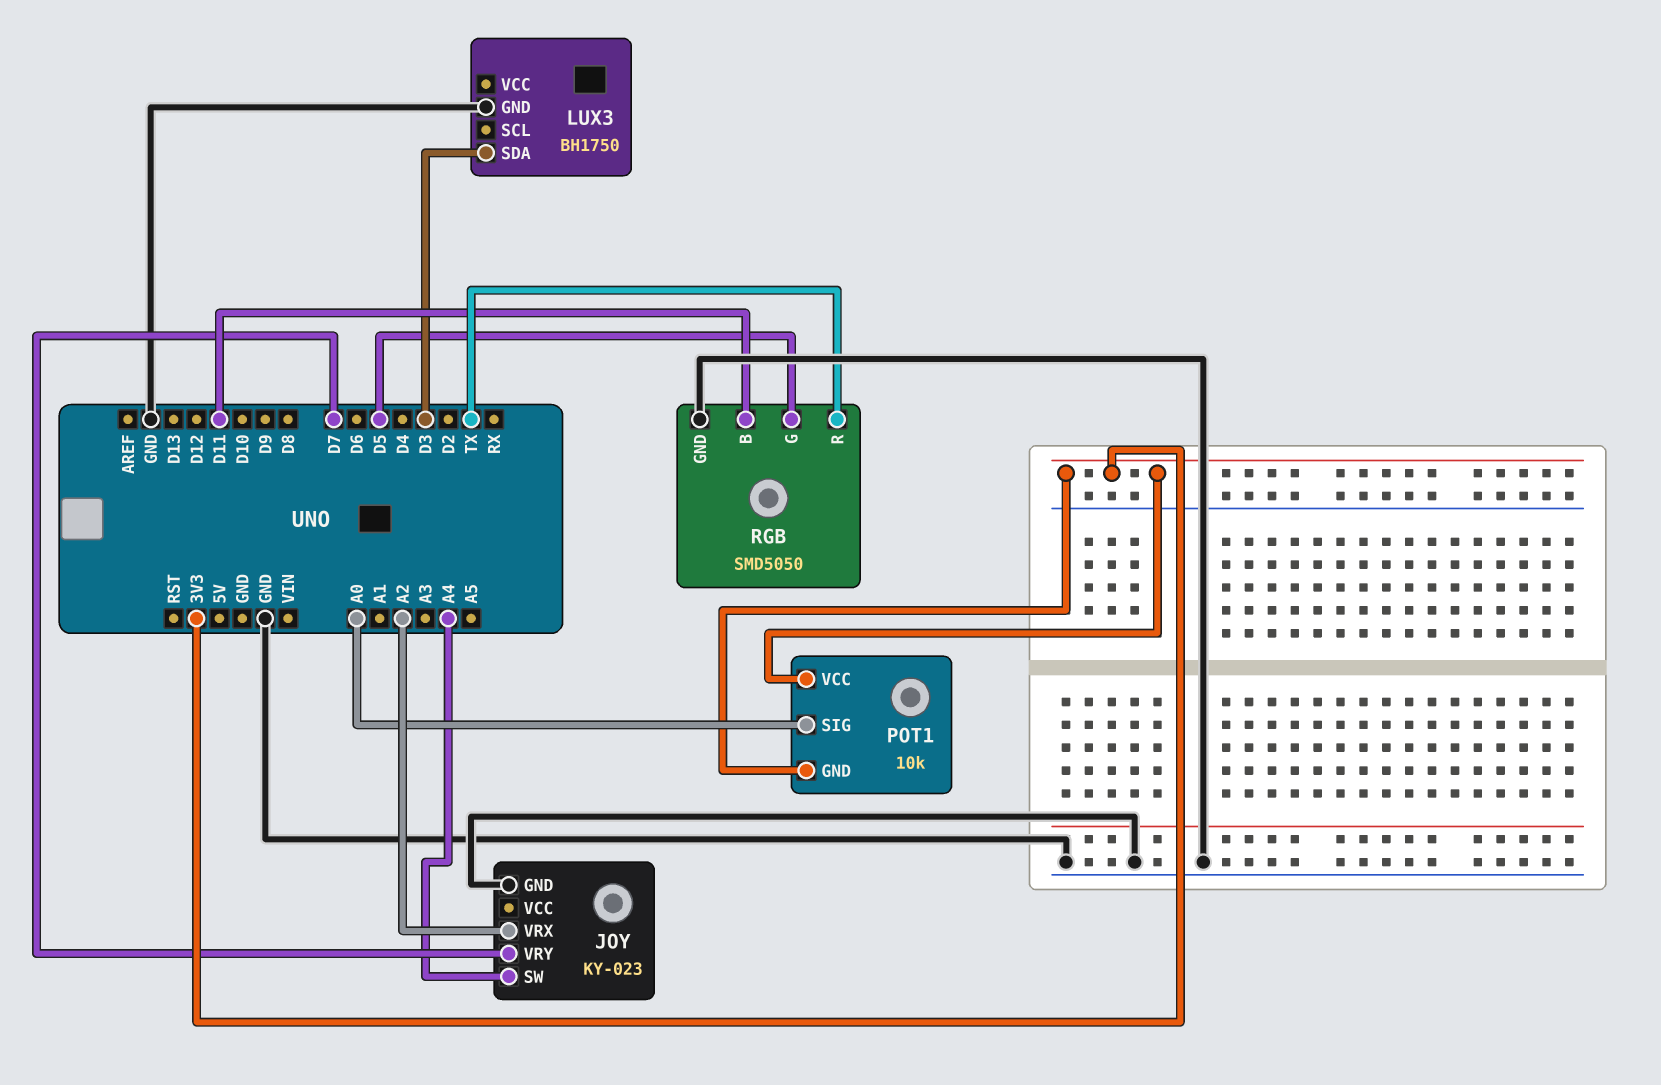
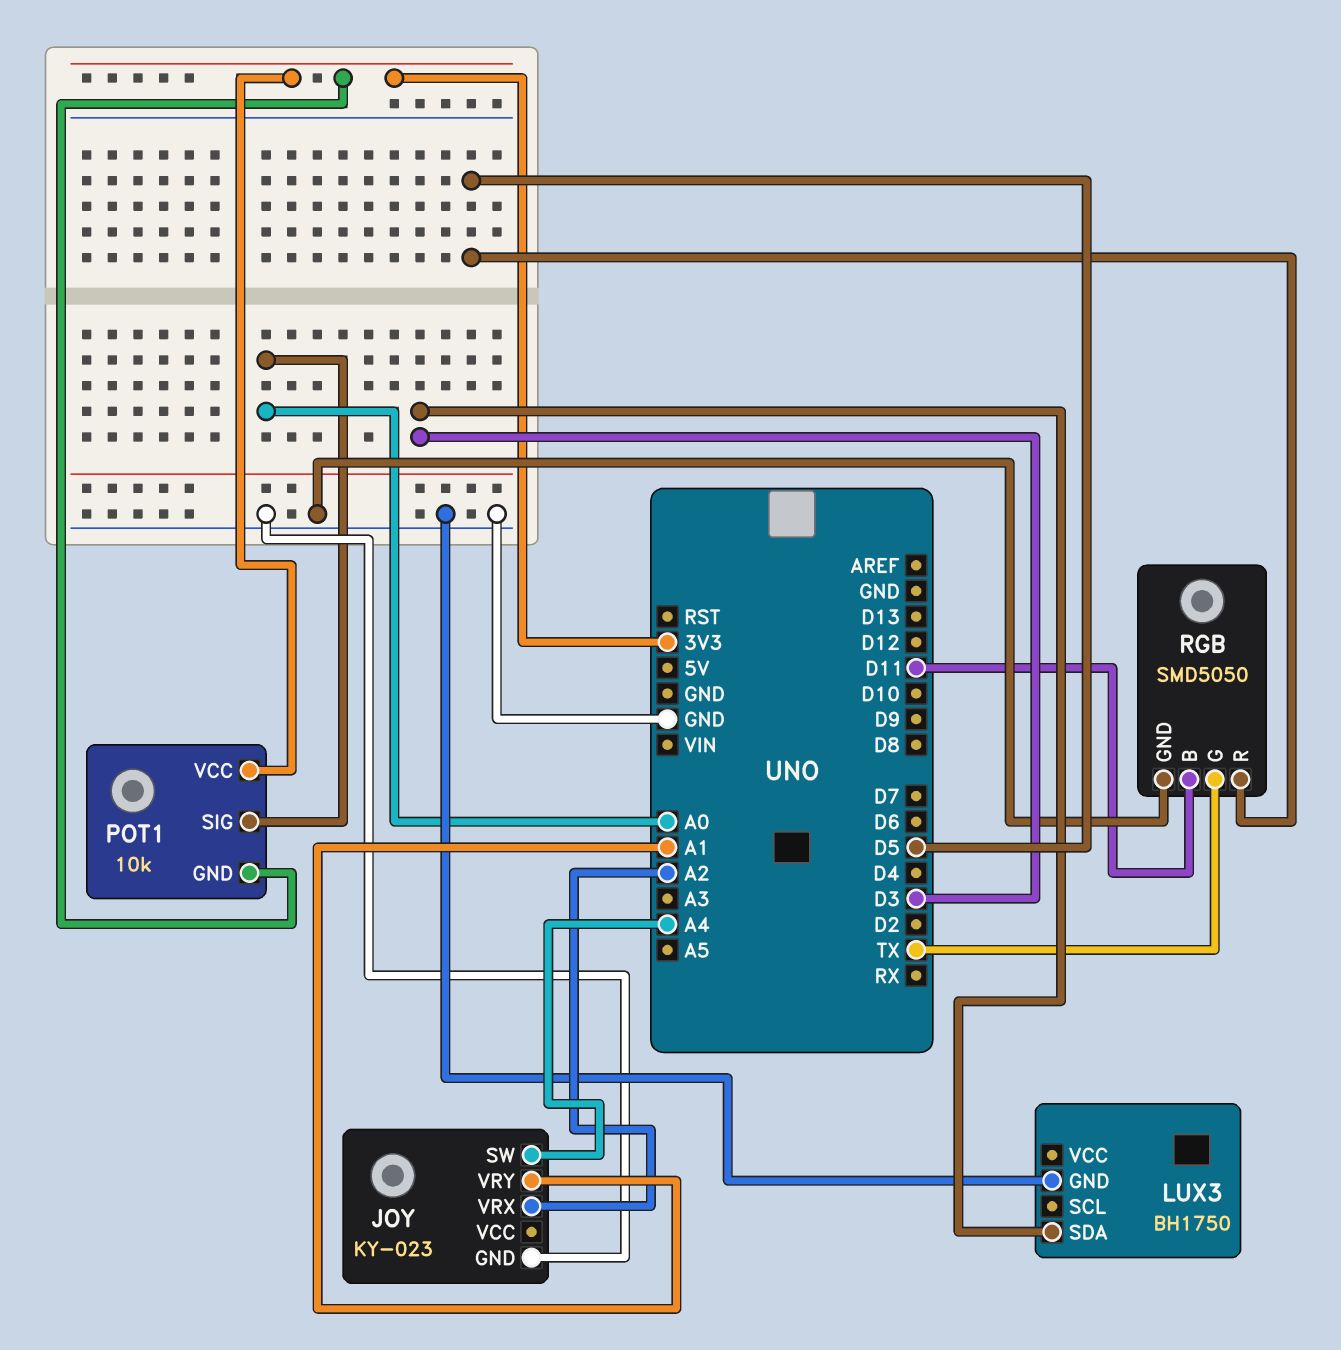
JOY pin VRY: D7 -> A1
RGB pin G: D5 -> TX
RGB pin R: TX -> D5

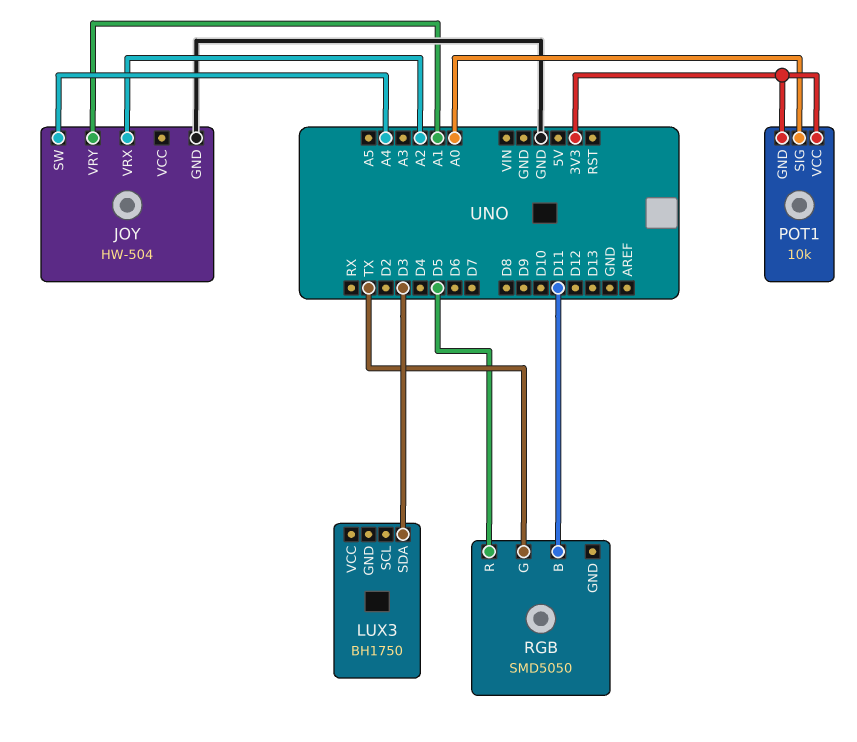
JOY: KY-023 -> HW-504
LUX3 pin GND: GND -> none
RGB pin GND: GND -> none

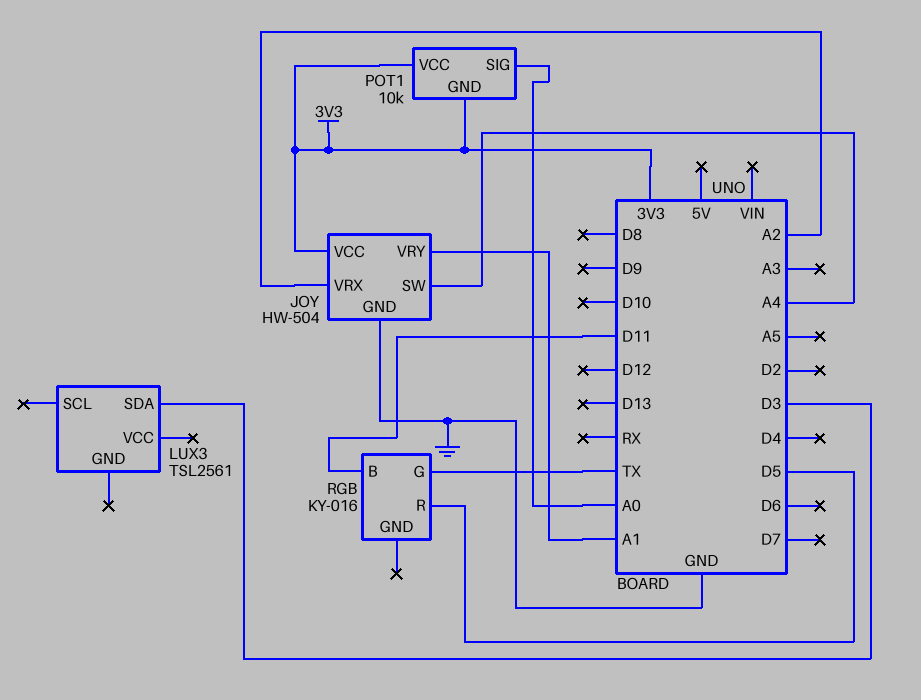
JOY pin VCC: none -> 3V3
LUX3: BH1750 -> TSL2561
RGB: SMD5050 -> KY-016

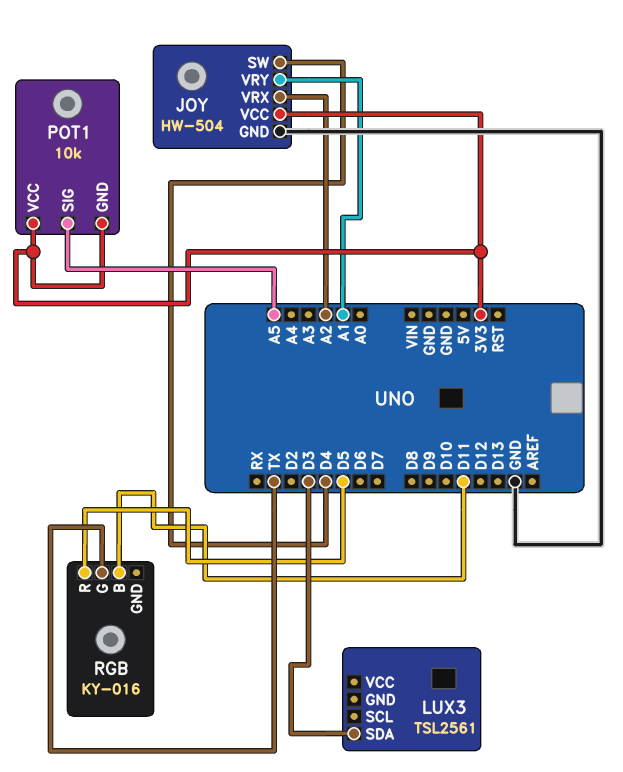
JOY pin SW: A4 -> D4
POT1 pin SIG: A0 -> A5

